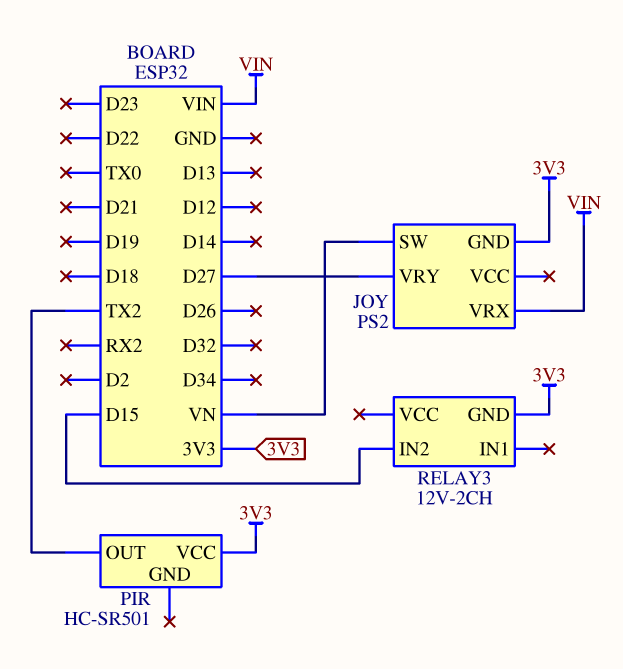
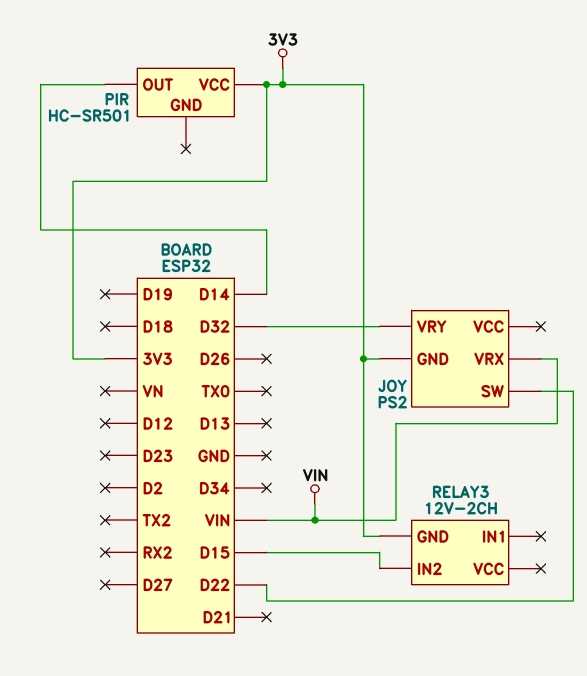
JOY pin SW: VN -> D22
JOY pin VRY: D27 -> D32
PIR pin OUT: TX2 -> D14

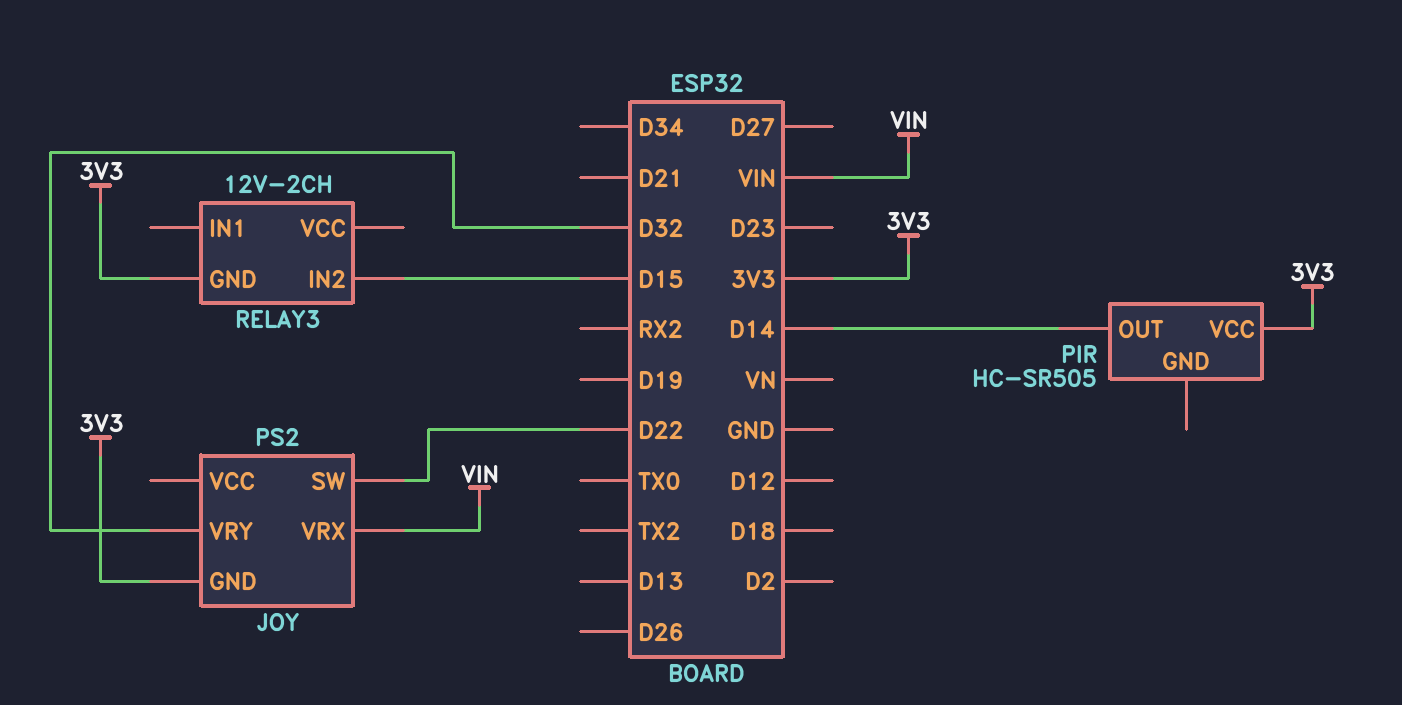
PIR: HC-SR501 -> HC-SR505

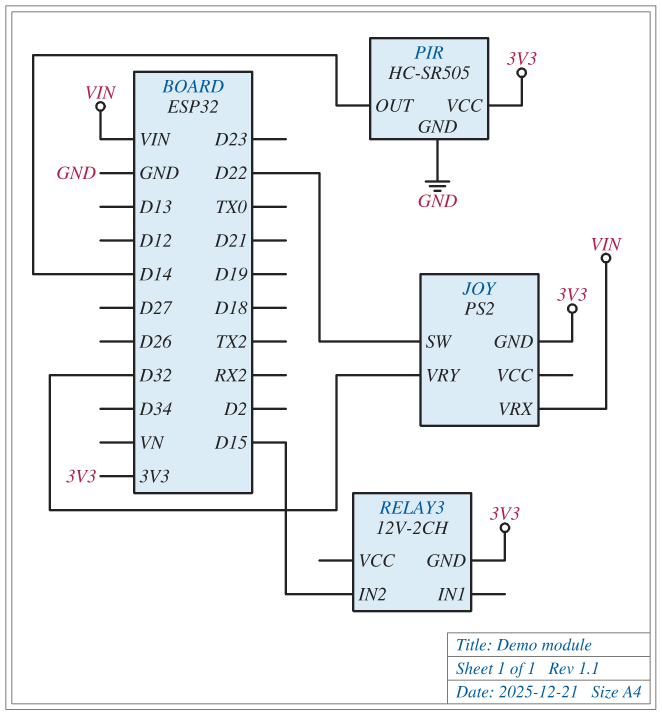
PIR pin GND: none -> GND

